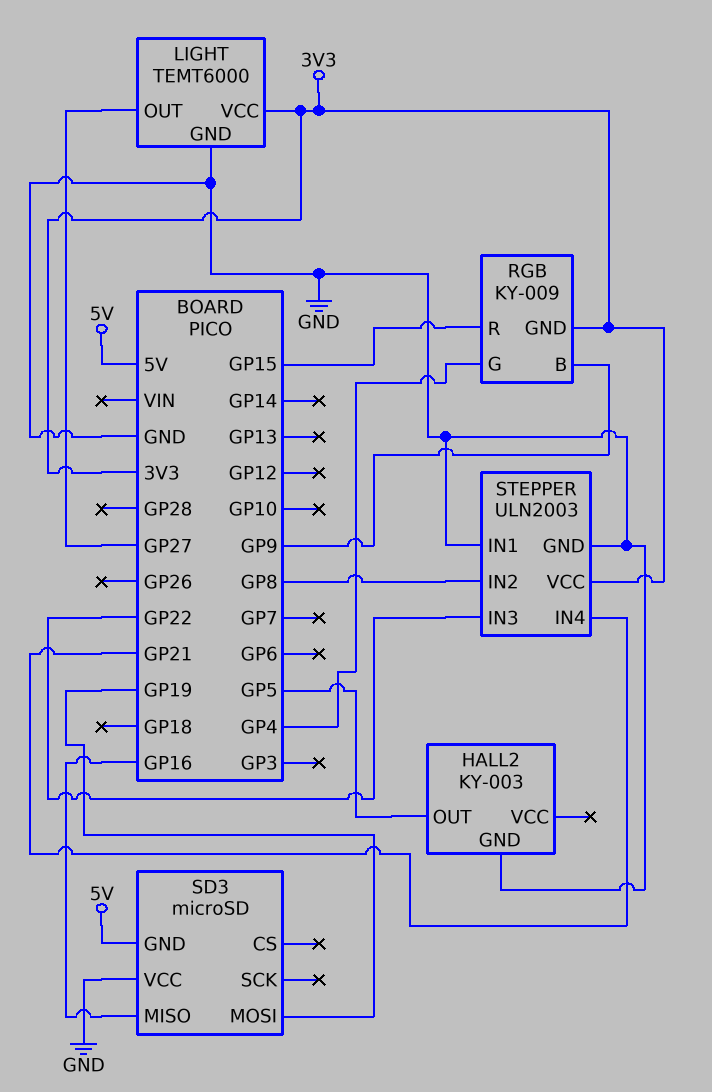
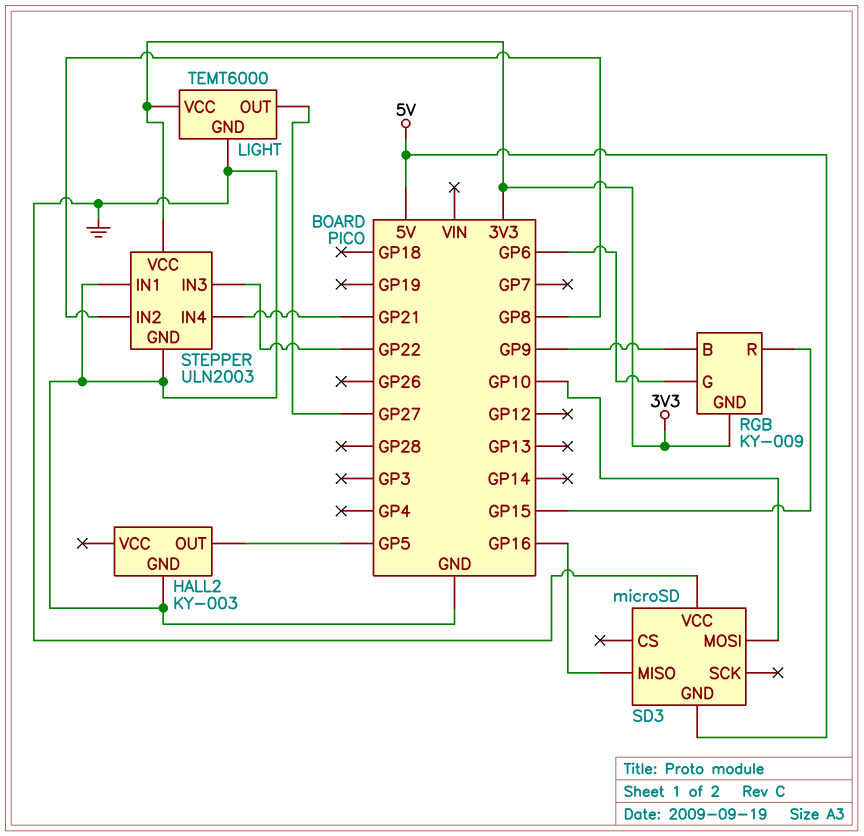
RGB pin G: GP4 -> GP6
SD3 pin MOSI: GP19 -> GP10

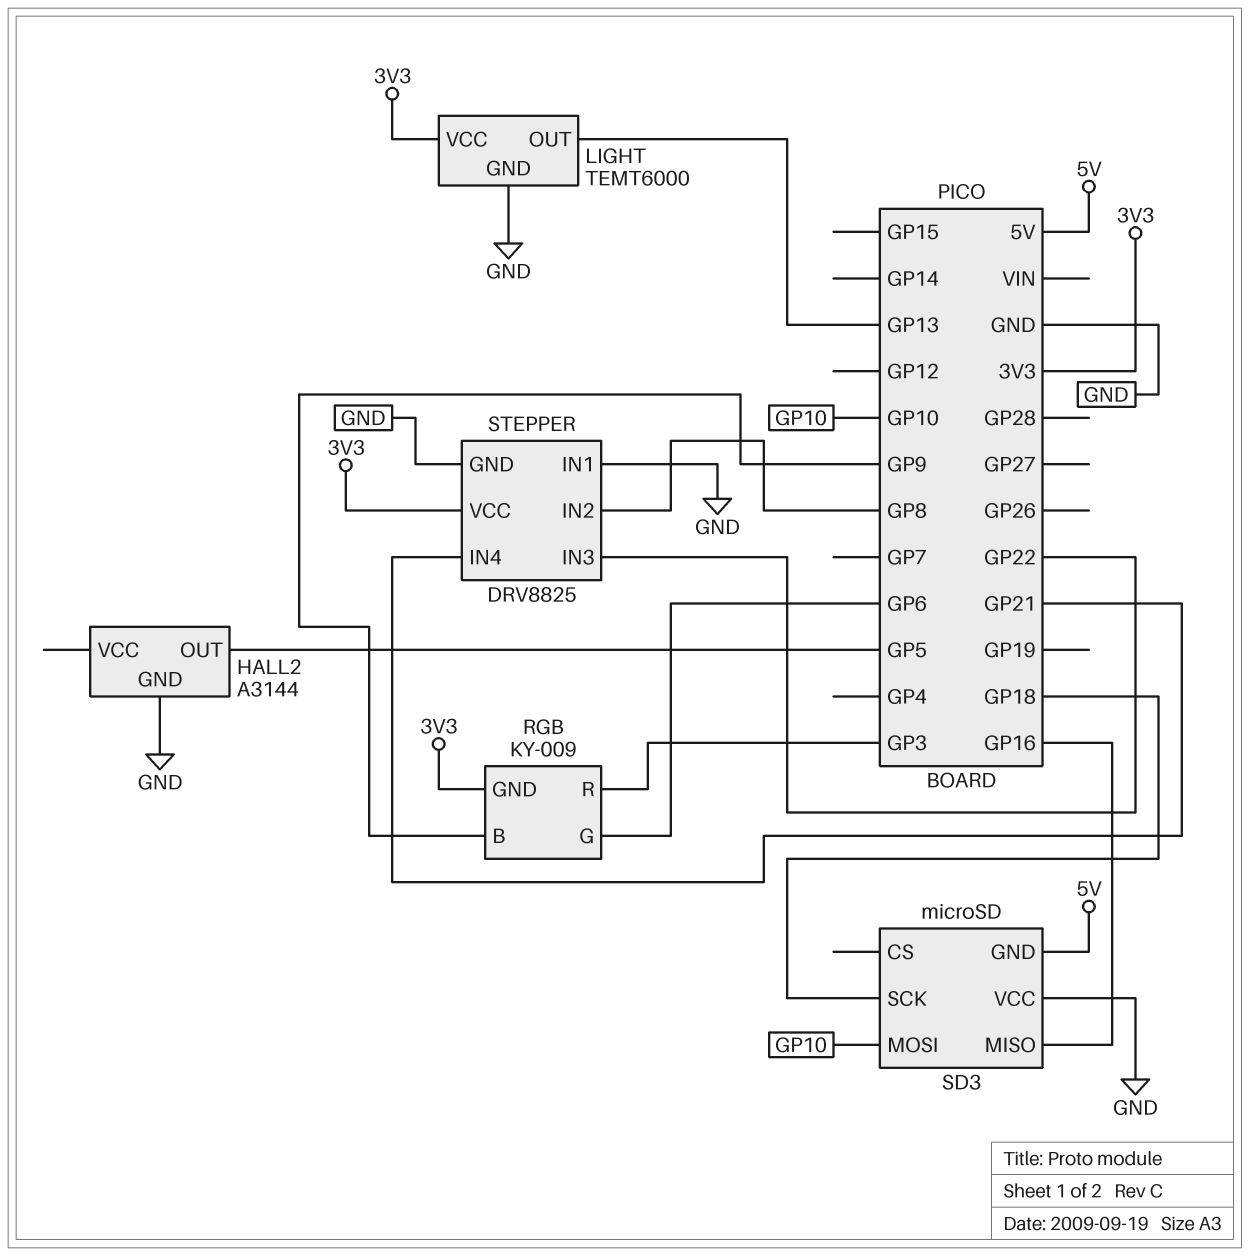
HALL2: KY-003 -> A3144
LIGHT pin OUT: GP27 -> GP13
RGB pin R: GP15 -> GP3
SD3 pin SCK: none -> GP18
STEPPER: ULN2003 -> DRV8825

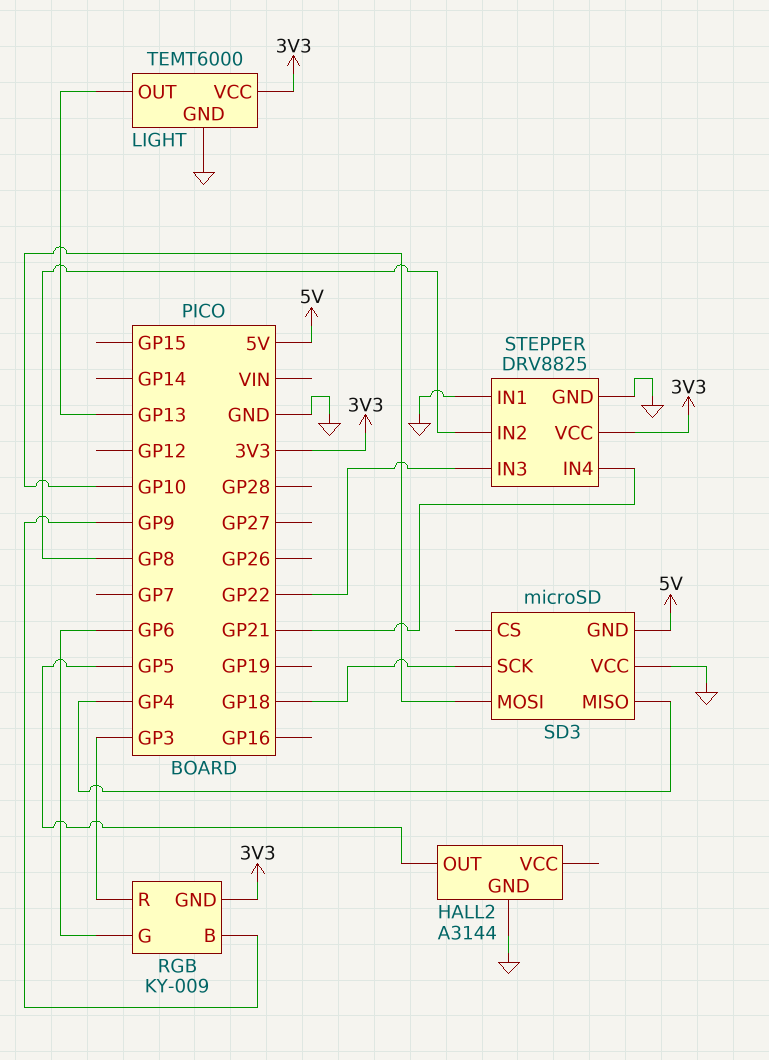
SD3 pin MISO: GP16 -> GP4

